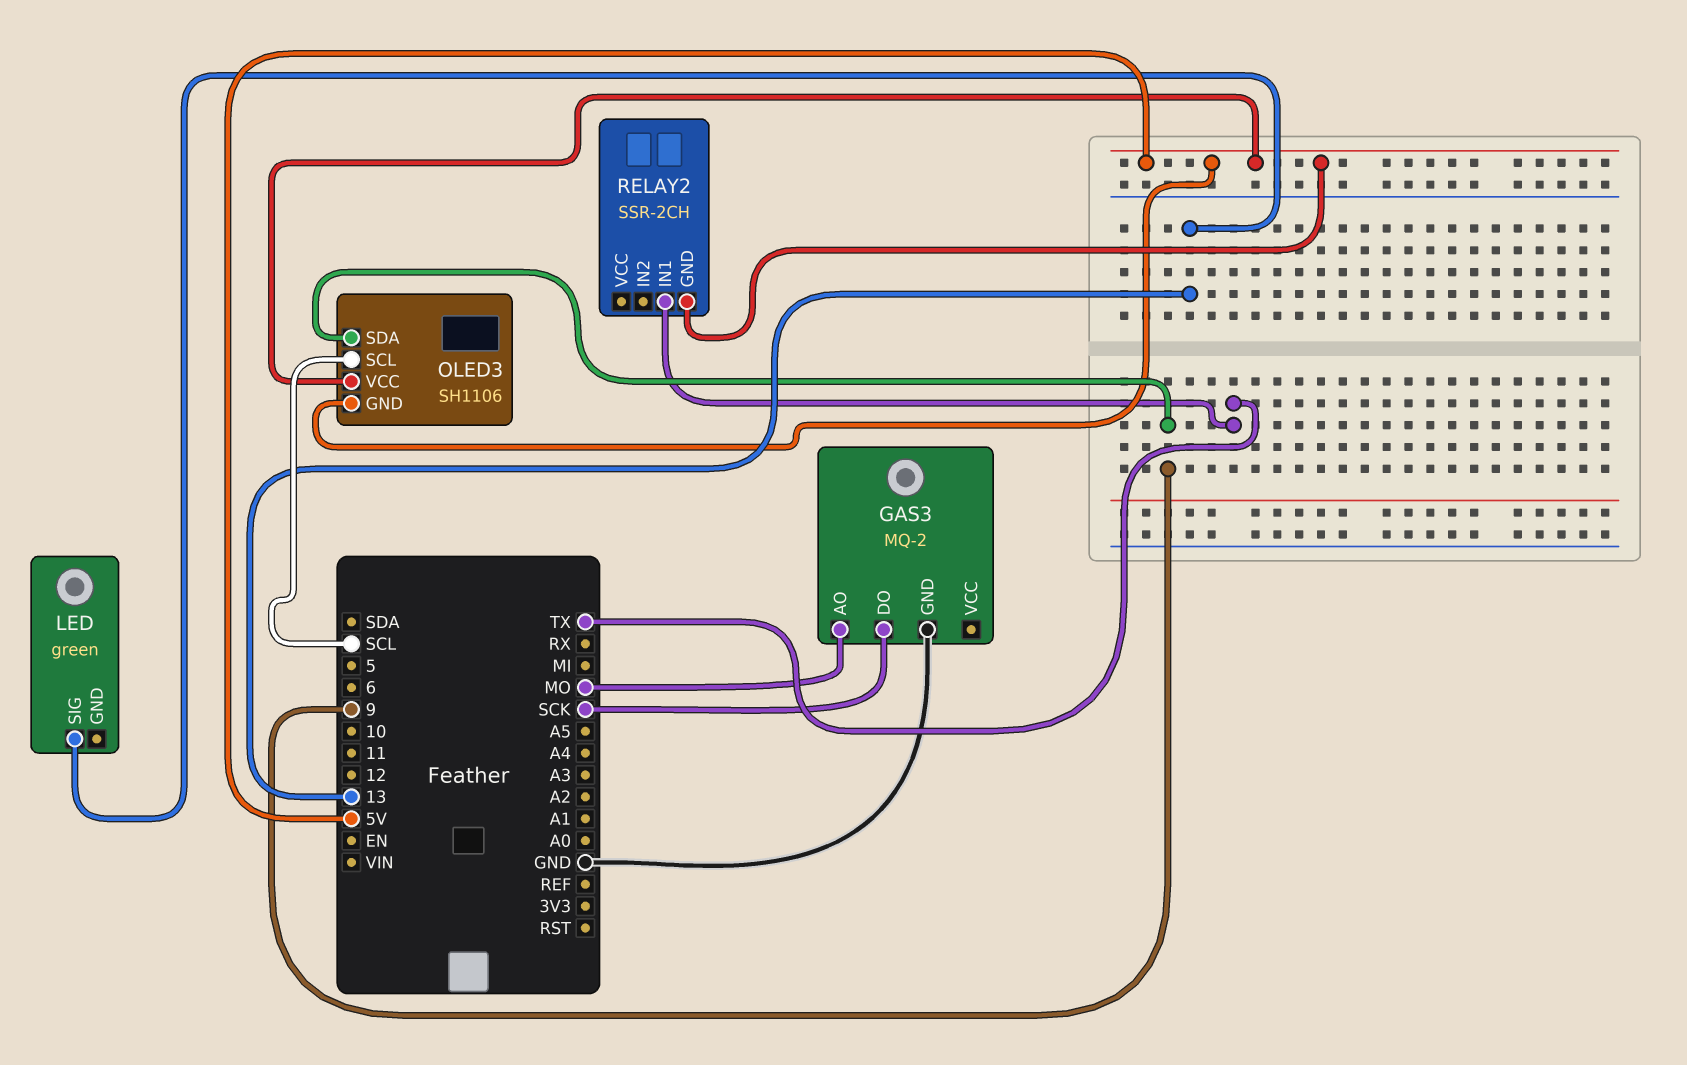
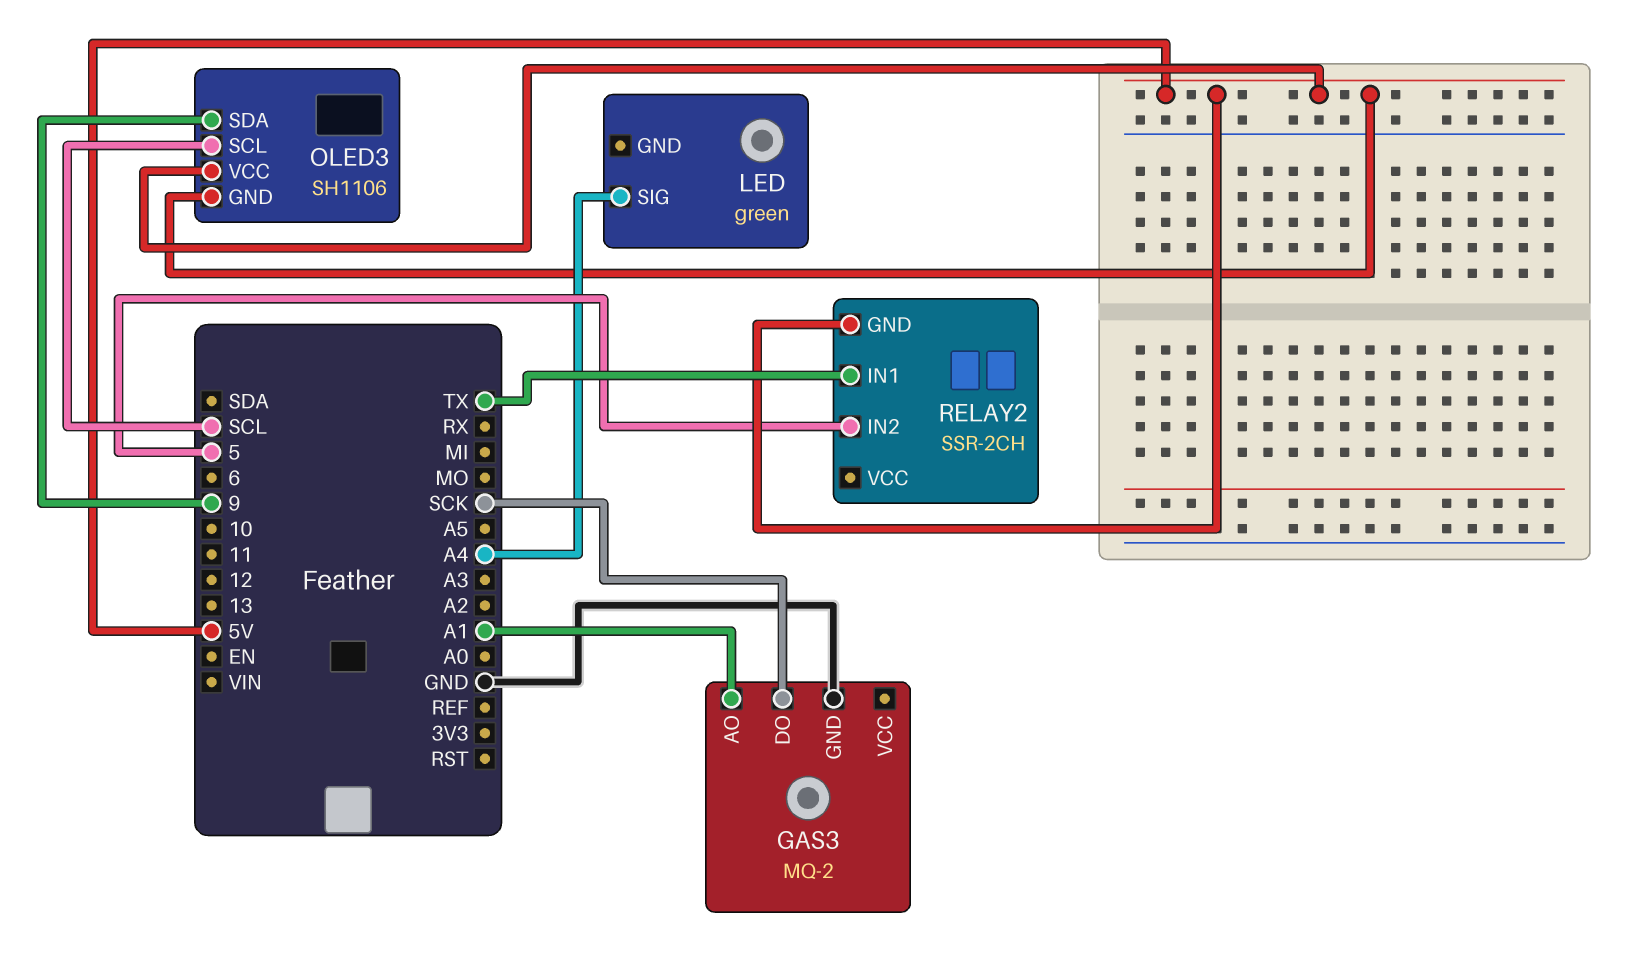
GAS3 pin AO: MO -> A1
LED pin SIG: 13 -> A4
RELAY2 pin IN2: none -> 5

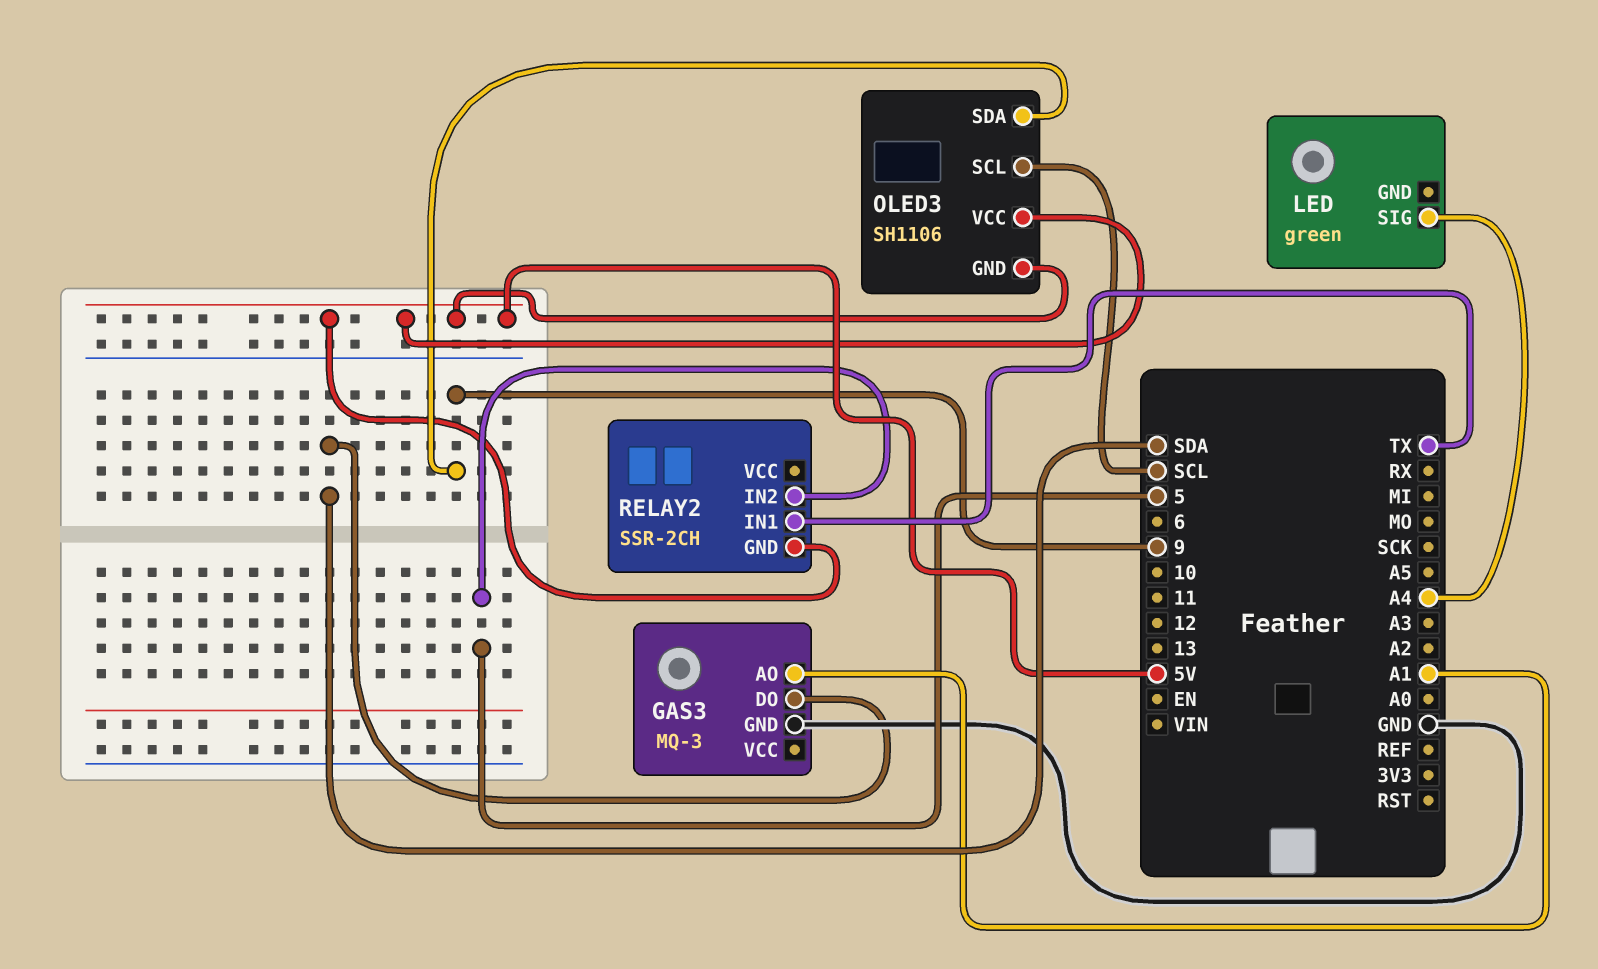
GAS3: MQ-2 -> MQ-3
GAS3 pin DO: SCK -> SDA

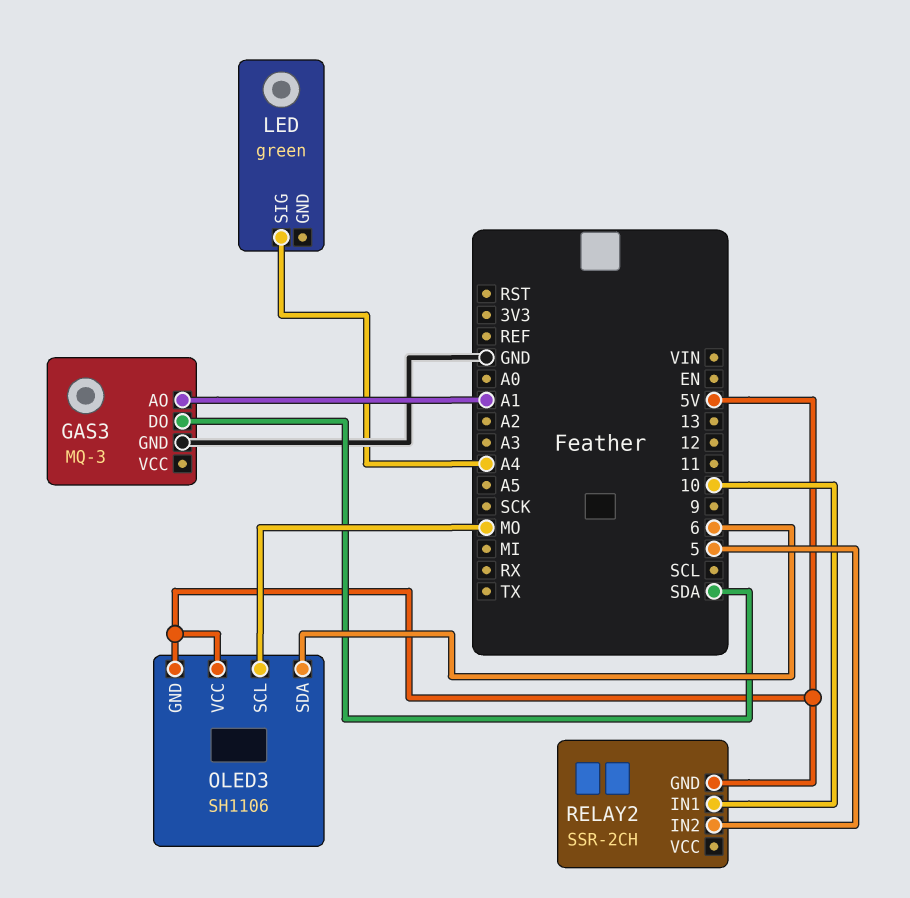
OLED3 pin SCL: SCL -> MO
OLED3 pin SDA: 9 -> 6
RELAY2 pin IN1: TX -> 10

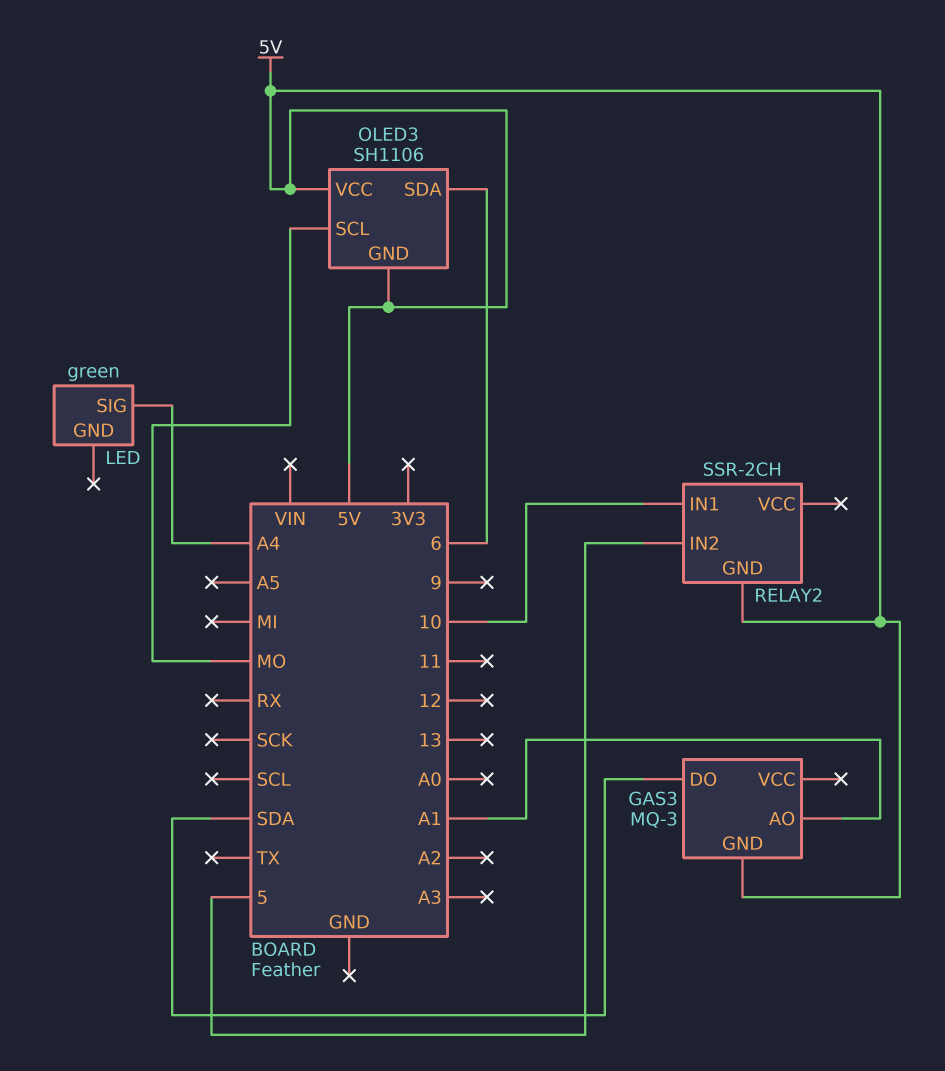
GAS3 pin GND: GND -> 5V

